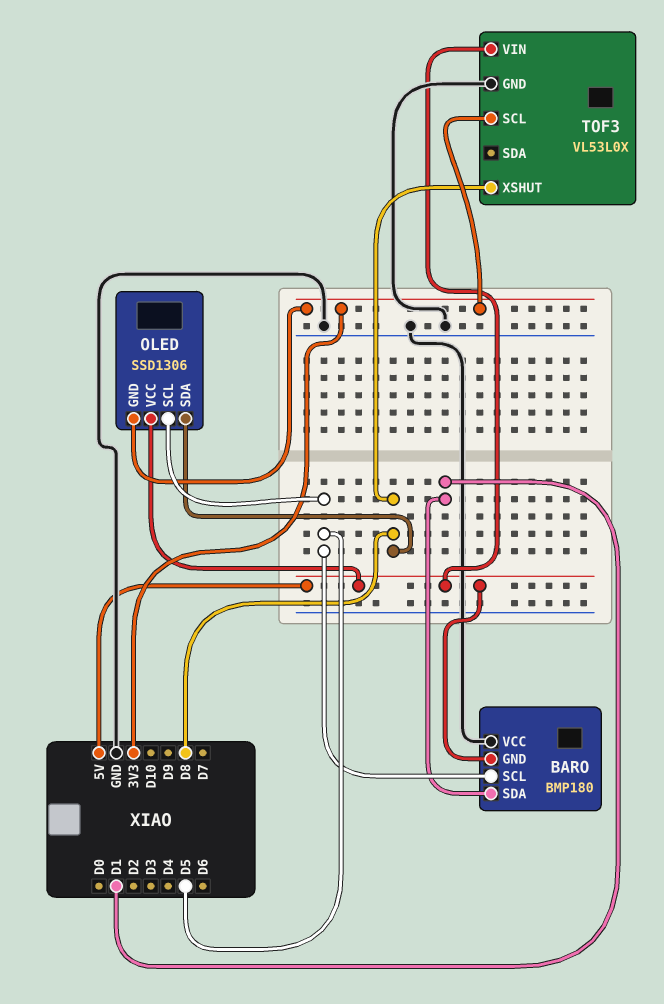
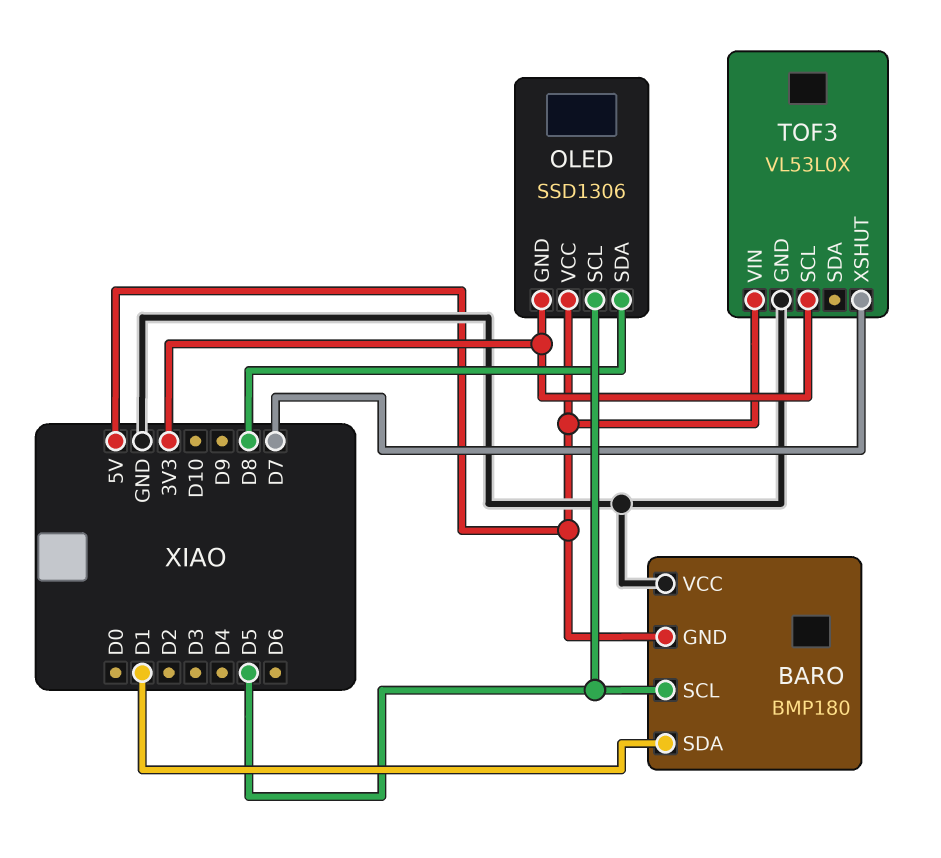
TOF3 pin XSHUT: D8 -> D7

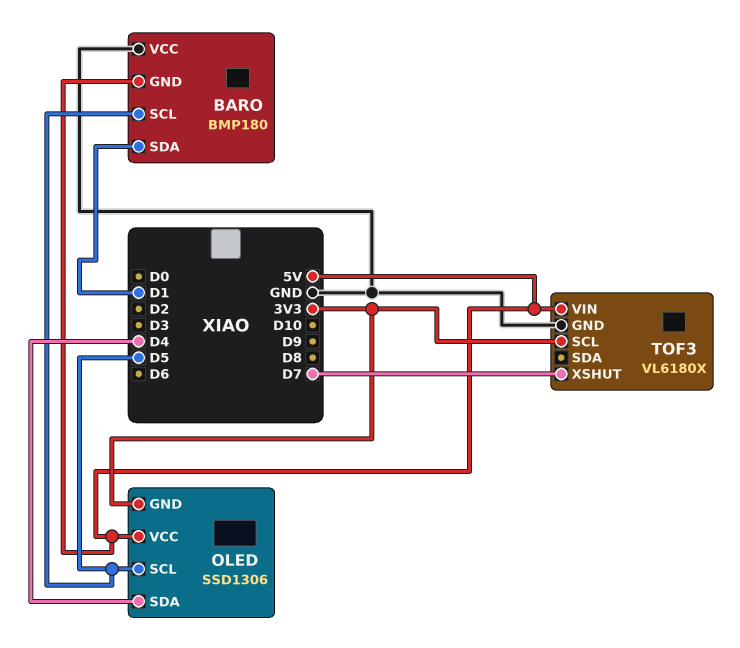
OLED pin SDA: D8 -> D4
TOF3: VL53L0X -> VL6180X

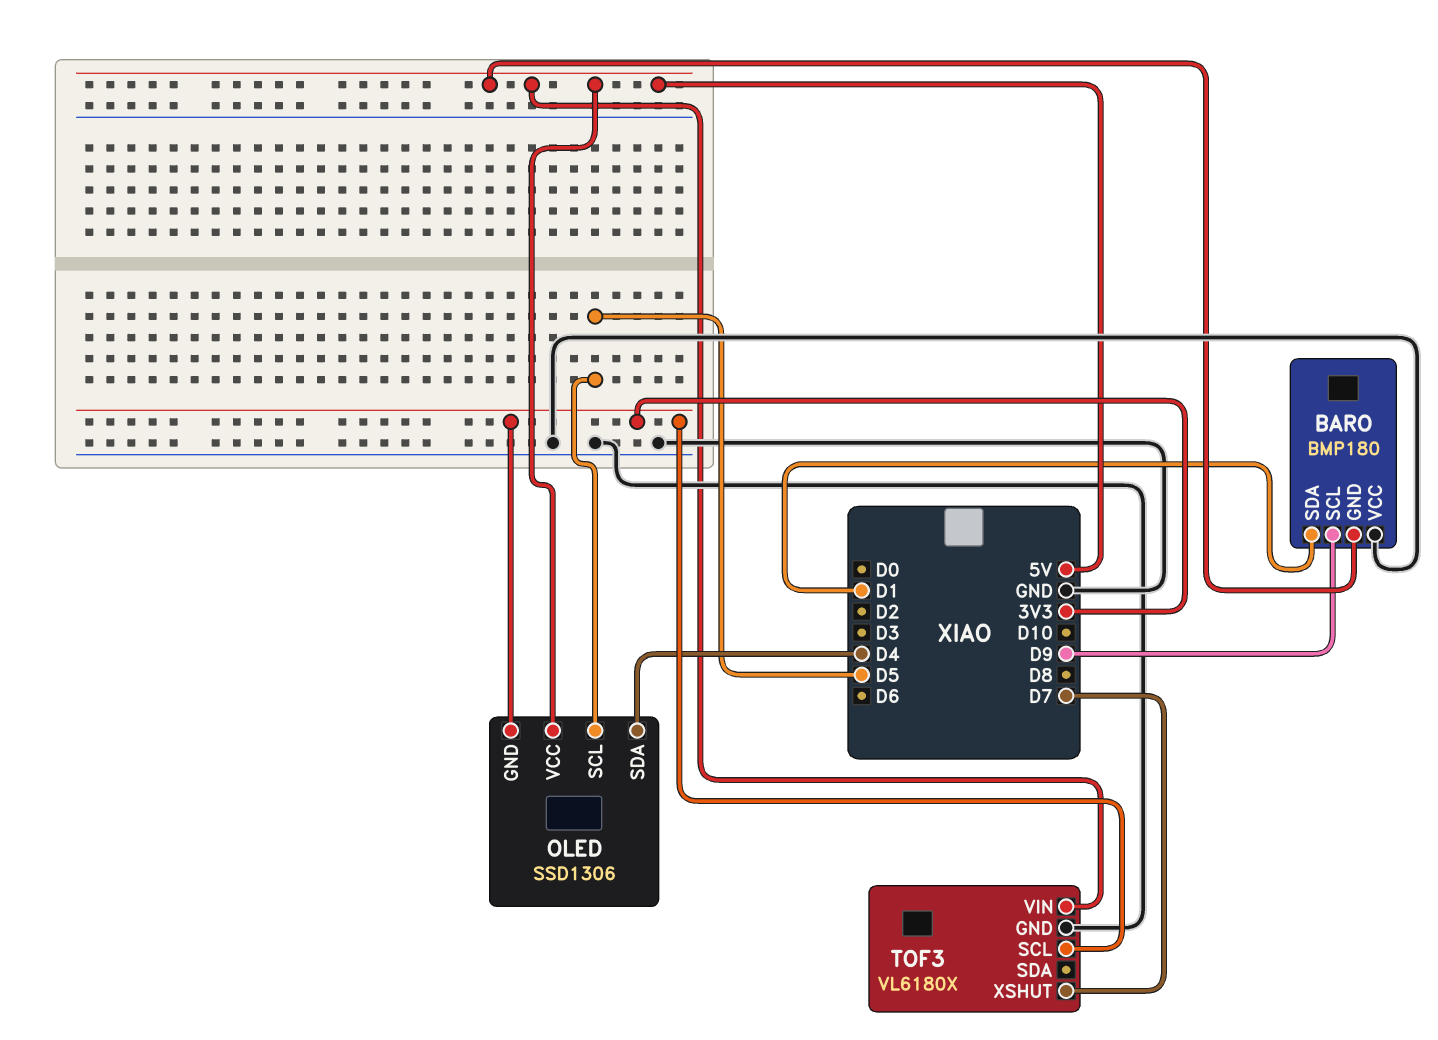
BARO pin SCL: D5 -> D9

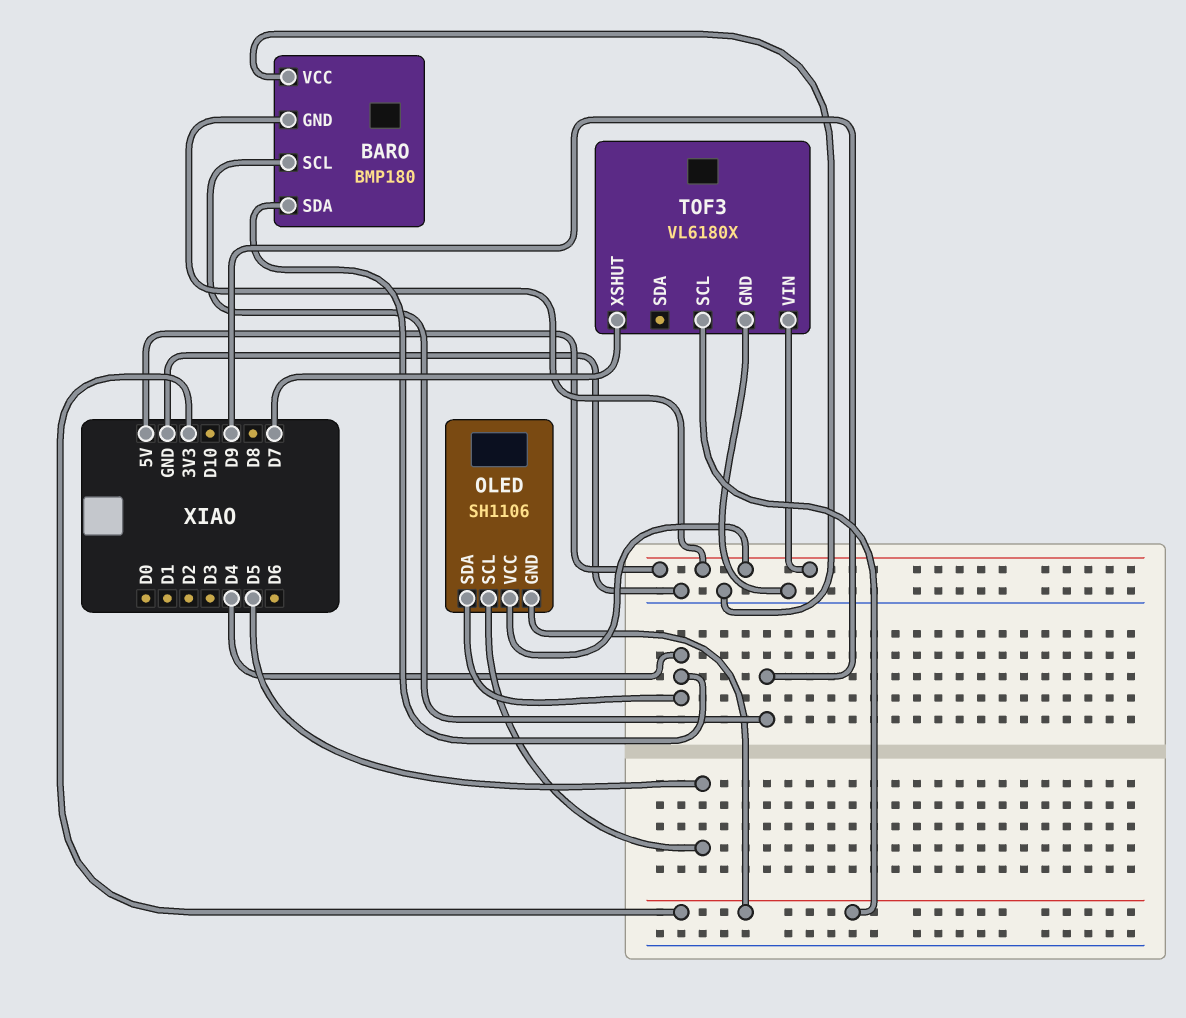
BARO pin SDA: D1 -> D4
OLED: SSD1306 -> SH1106

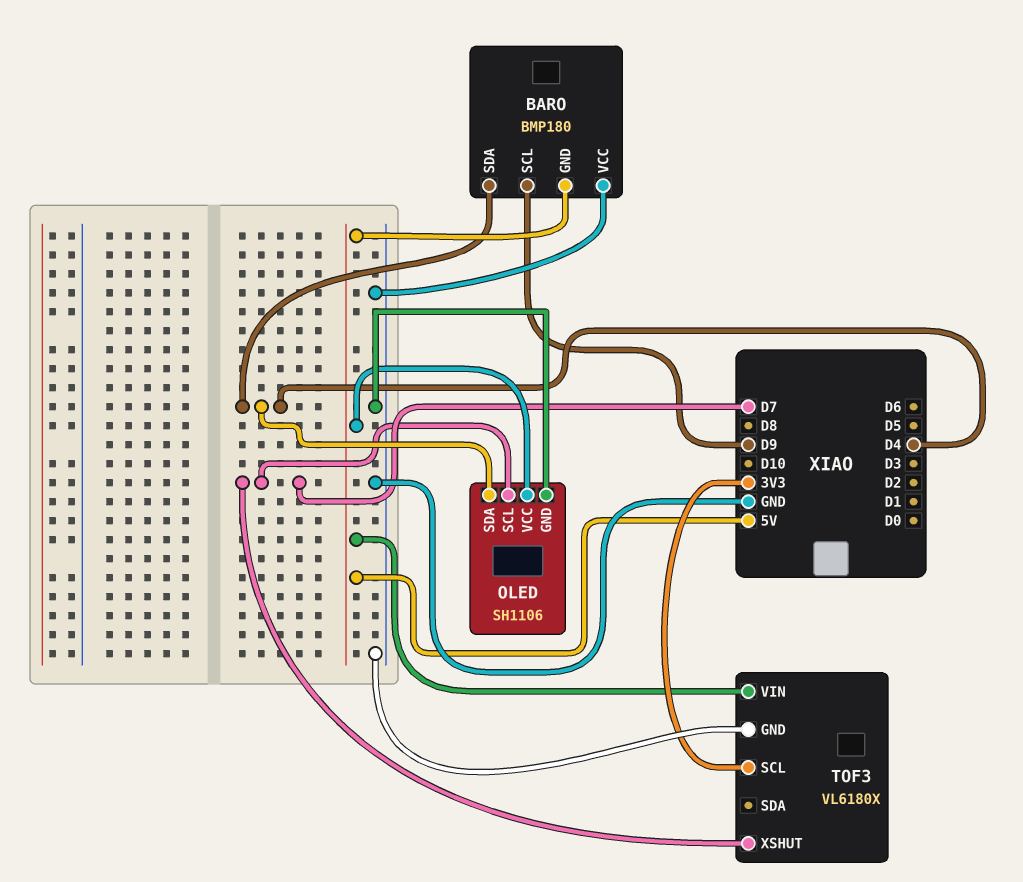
OLED pin GND: 3V3 -> GND
OLED pin SCL: D5 -> D7

